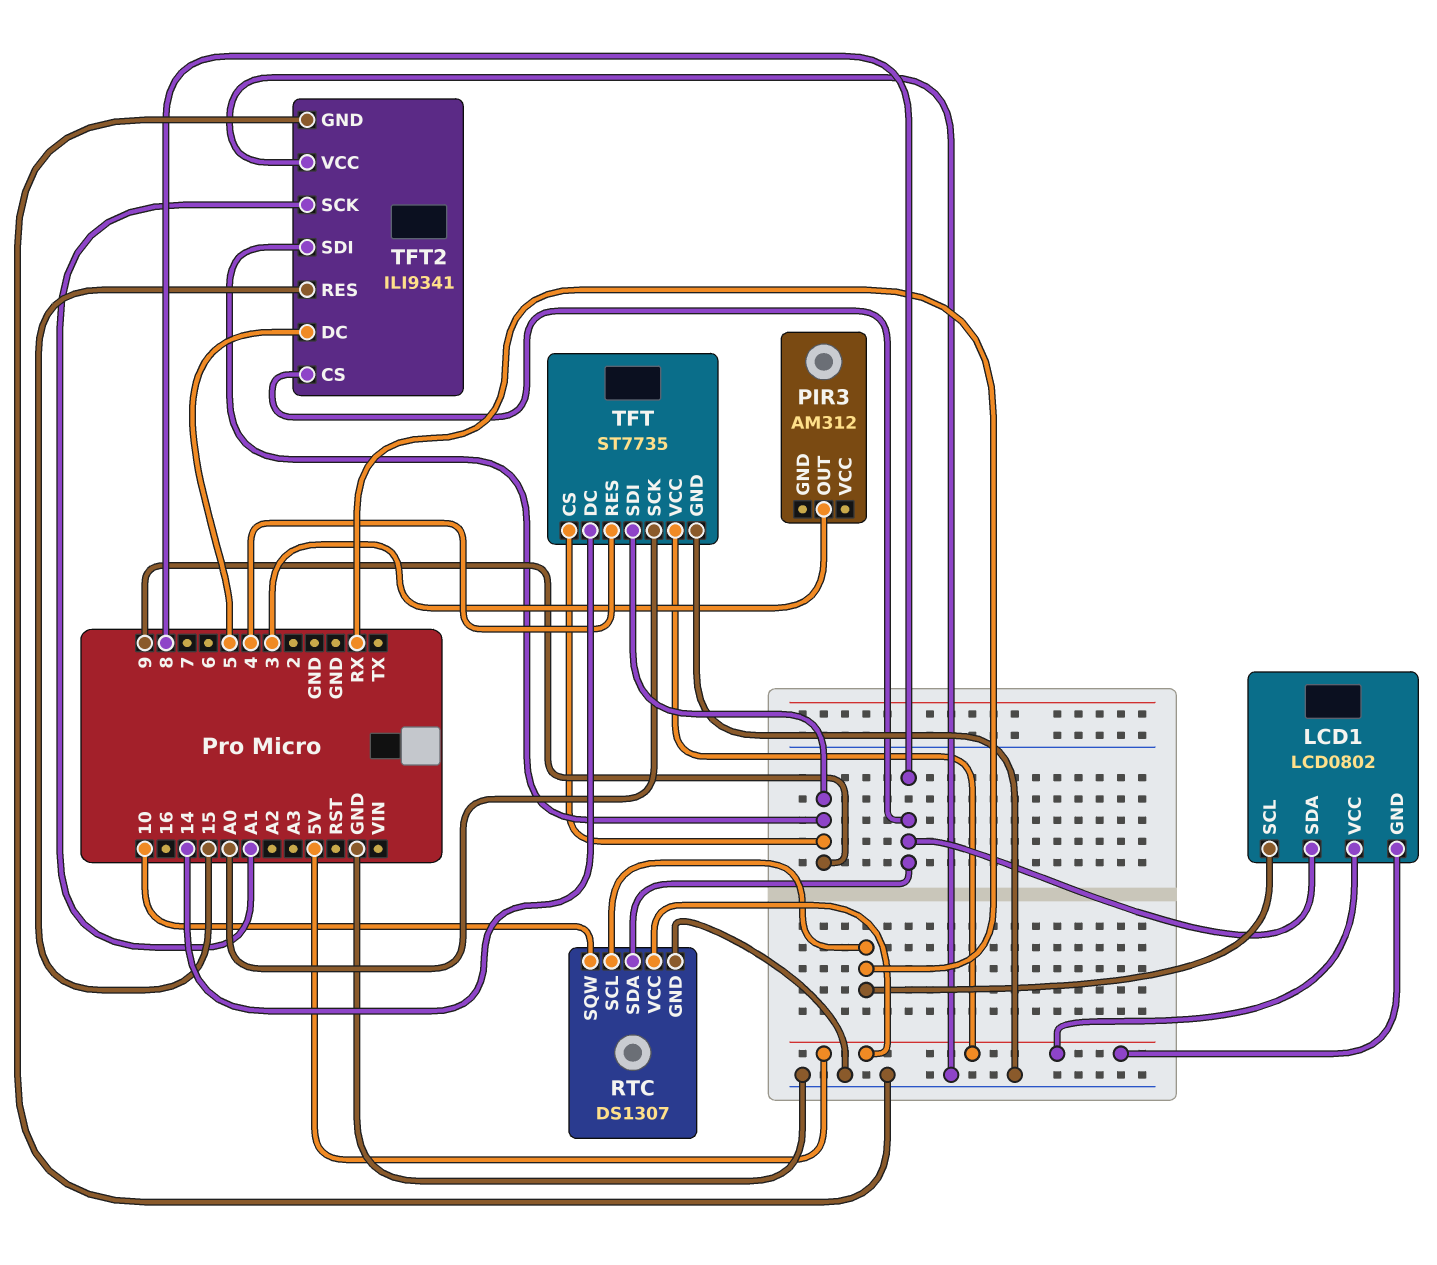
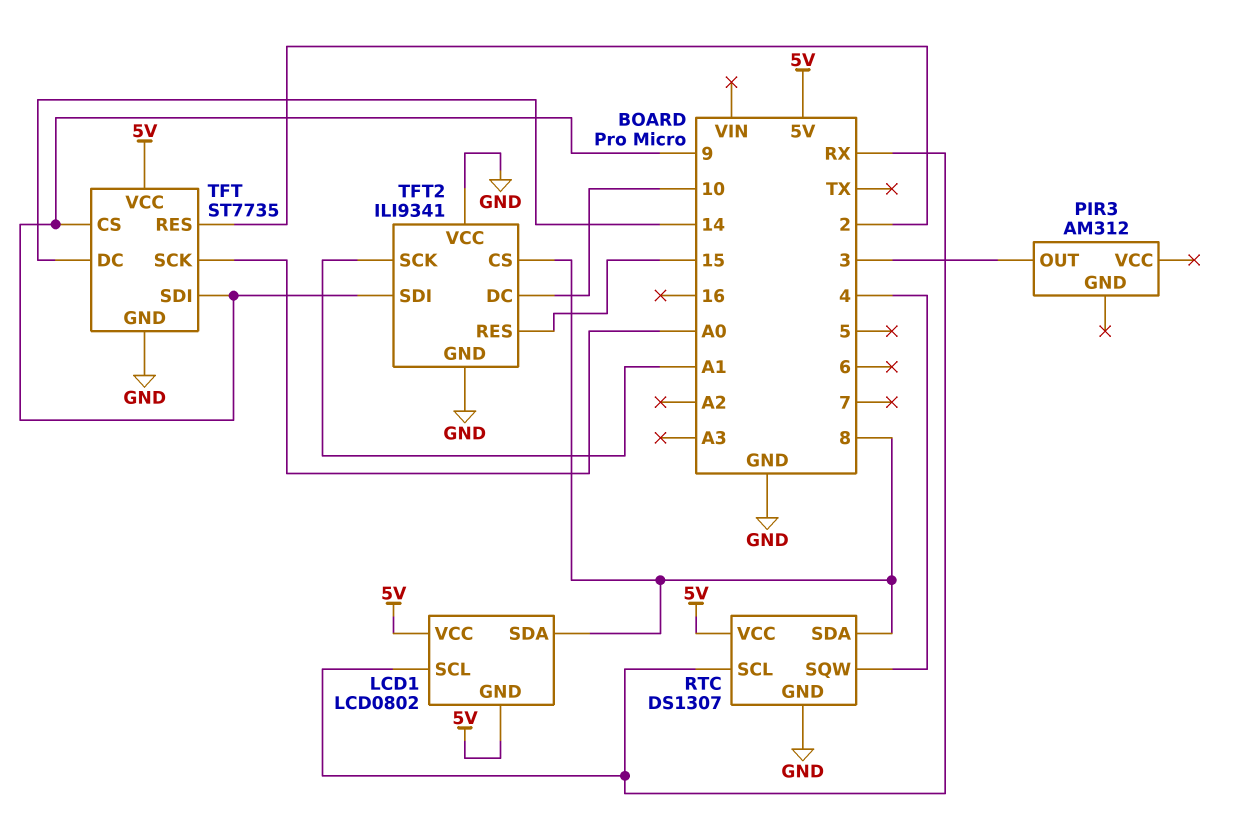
RTC pin SQW: 10 -> 4
TFT pin RES: 4 -> 2
TFT2 pin DC: 5 -> 10

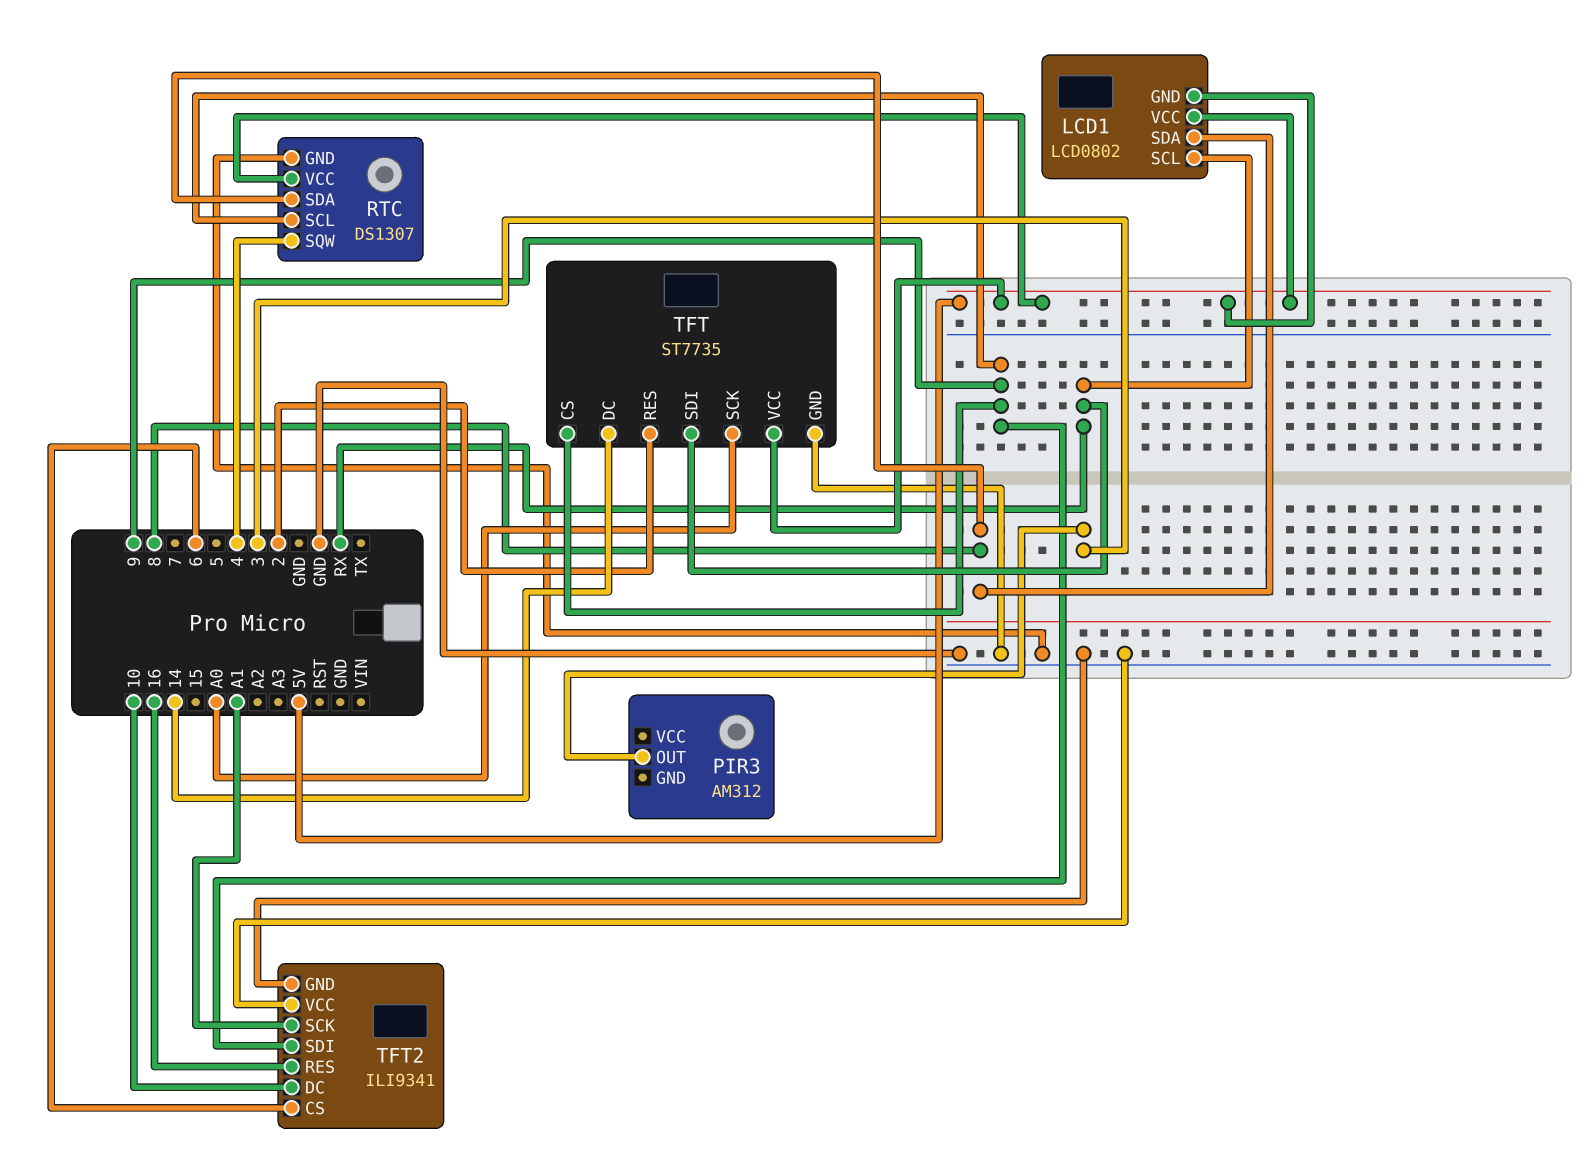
RTC pin SCL: RX -> 9
TFT pin SDI: 9 -> RX
TFT2 pin CS: 8 -> 6
TFT2 pin RES: 15 -> 16

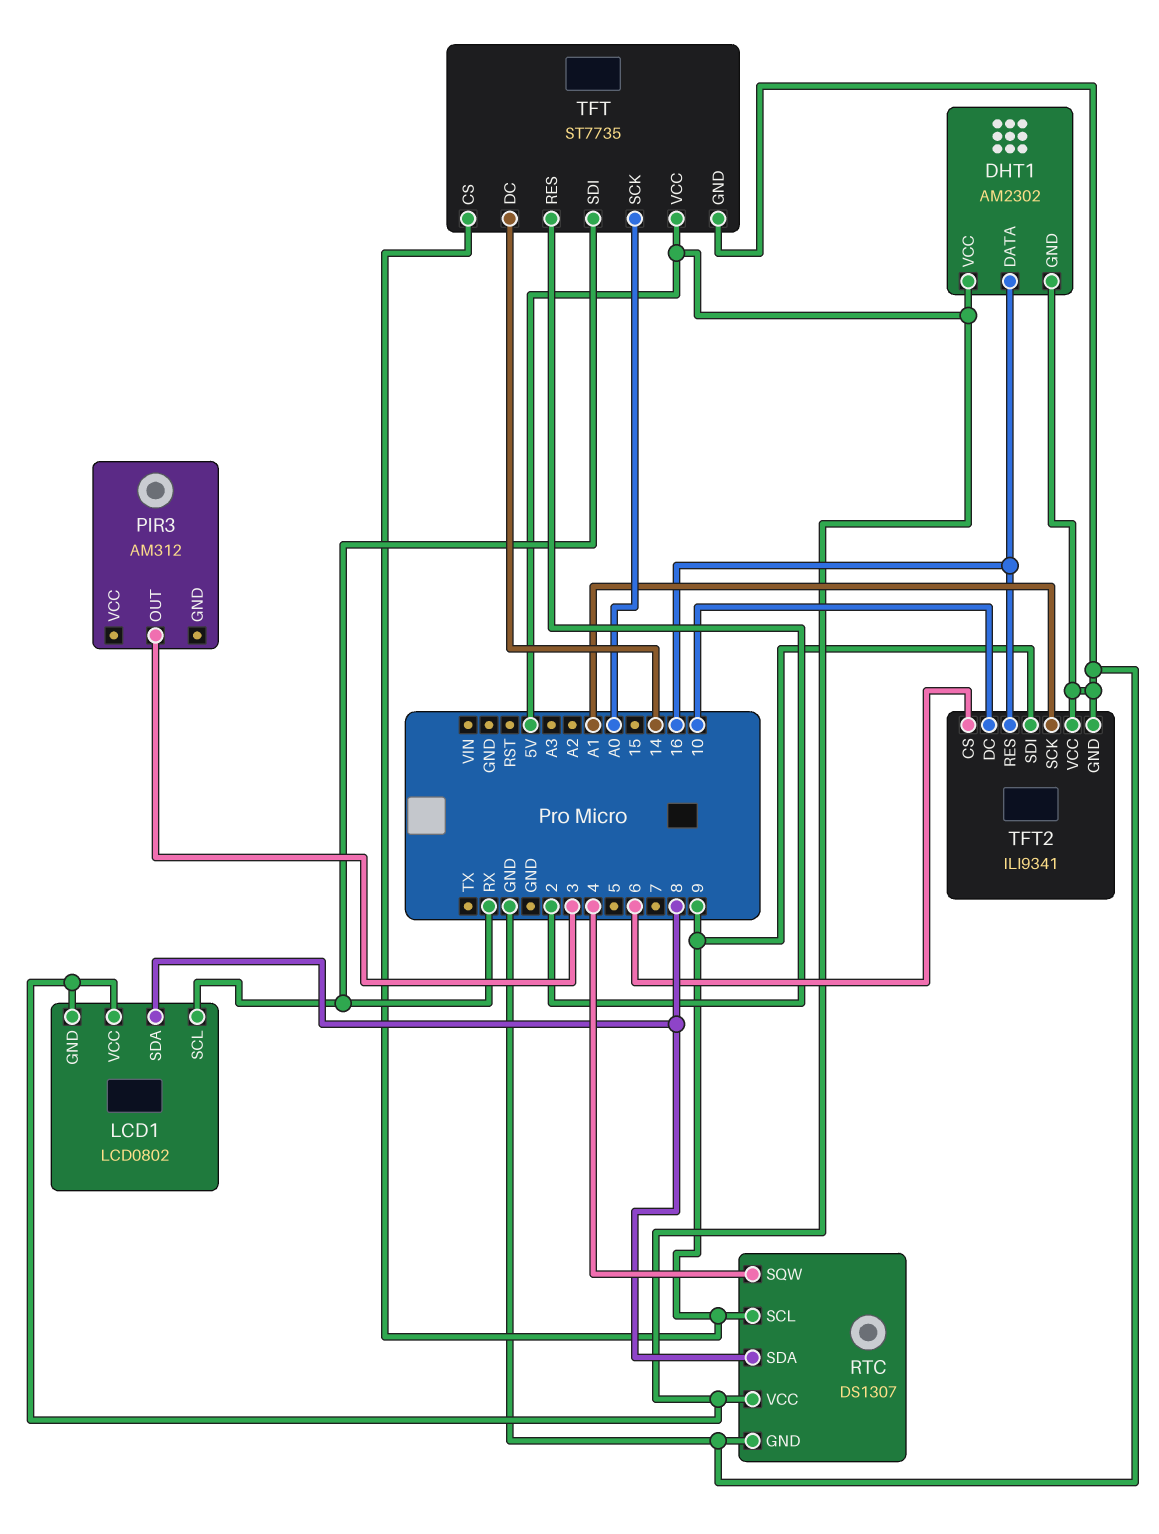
DHT1: none -> AM2302
DHT1 pin DATA: none -> 16
DHT1 pin GND: none -> GND
DHT1 pin VCC: none -> 5V

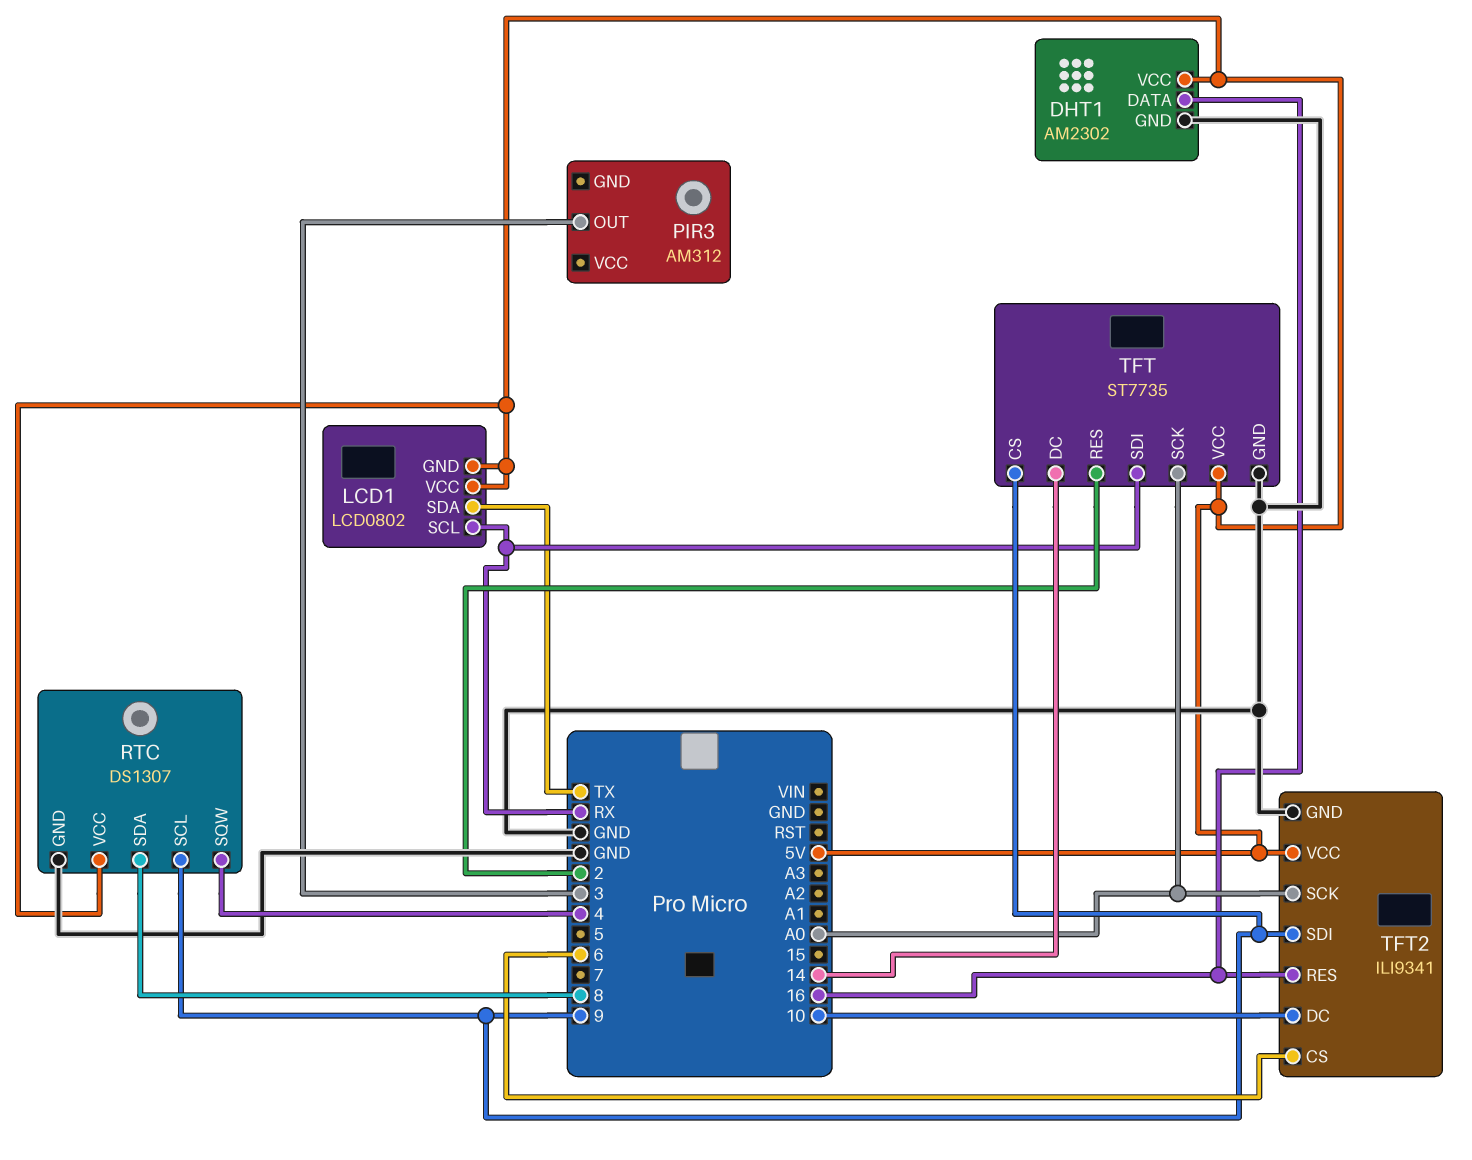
LCD1 pin SDA: 8 -> TX
TFT2 pin SCK: A1 -> A0
TFT2 pin VCC: GND -> 5V

